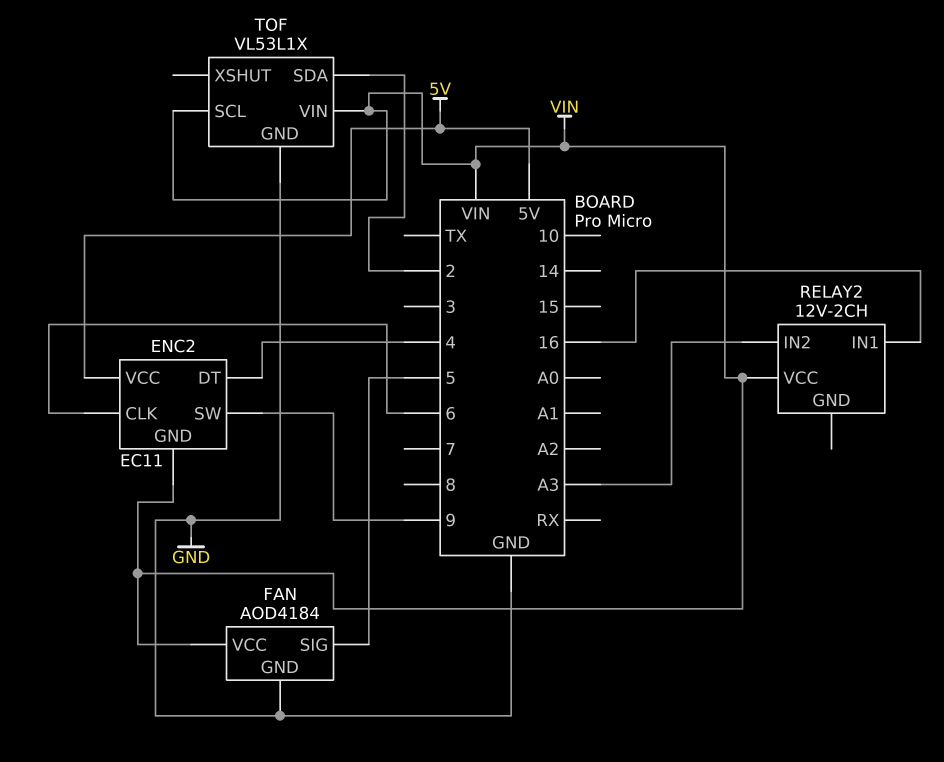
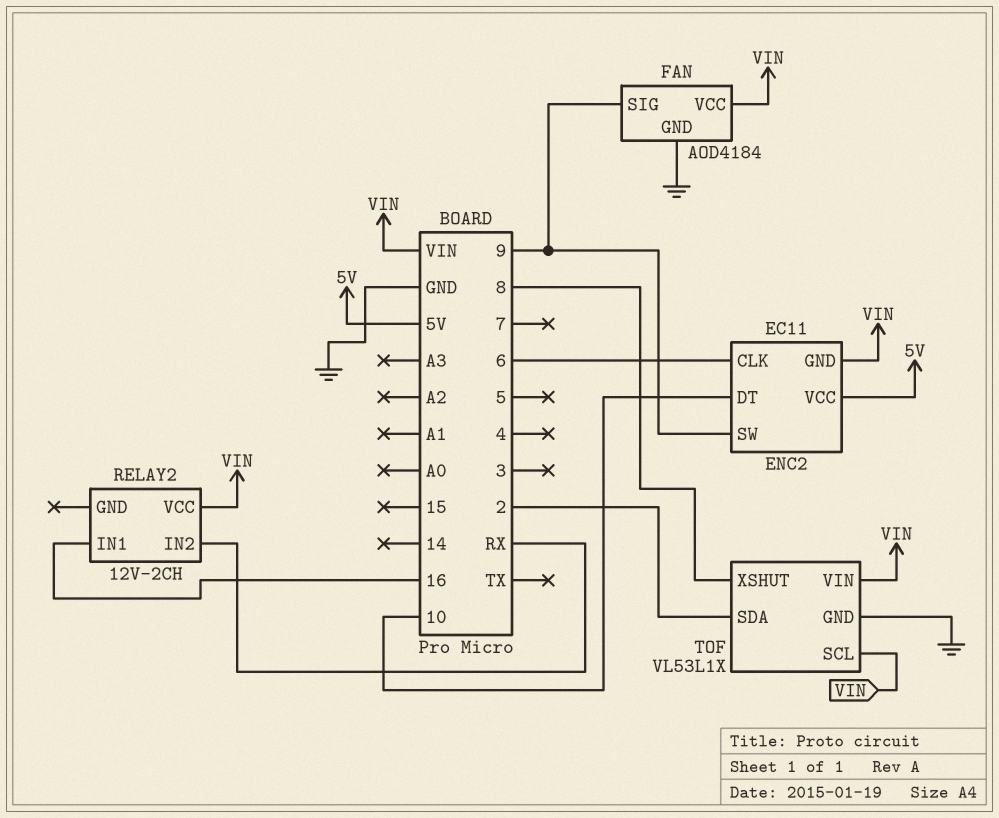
ENC2 pin DT: 4 -> 10
FAN pin SIG: 5 -> 9
RELAY2 pin IN2: A3 -> RX
TOF pin XSHUT: none -> 8

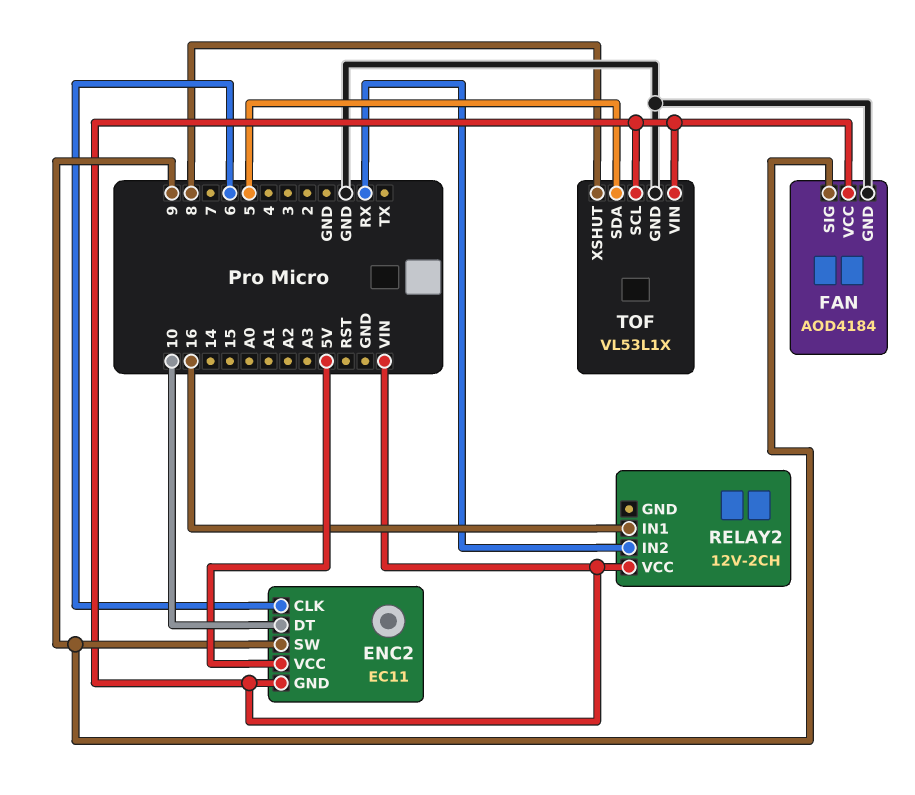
TOF pin SDA: 2 -> 5

